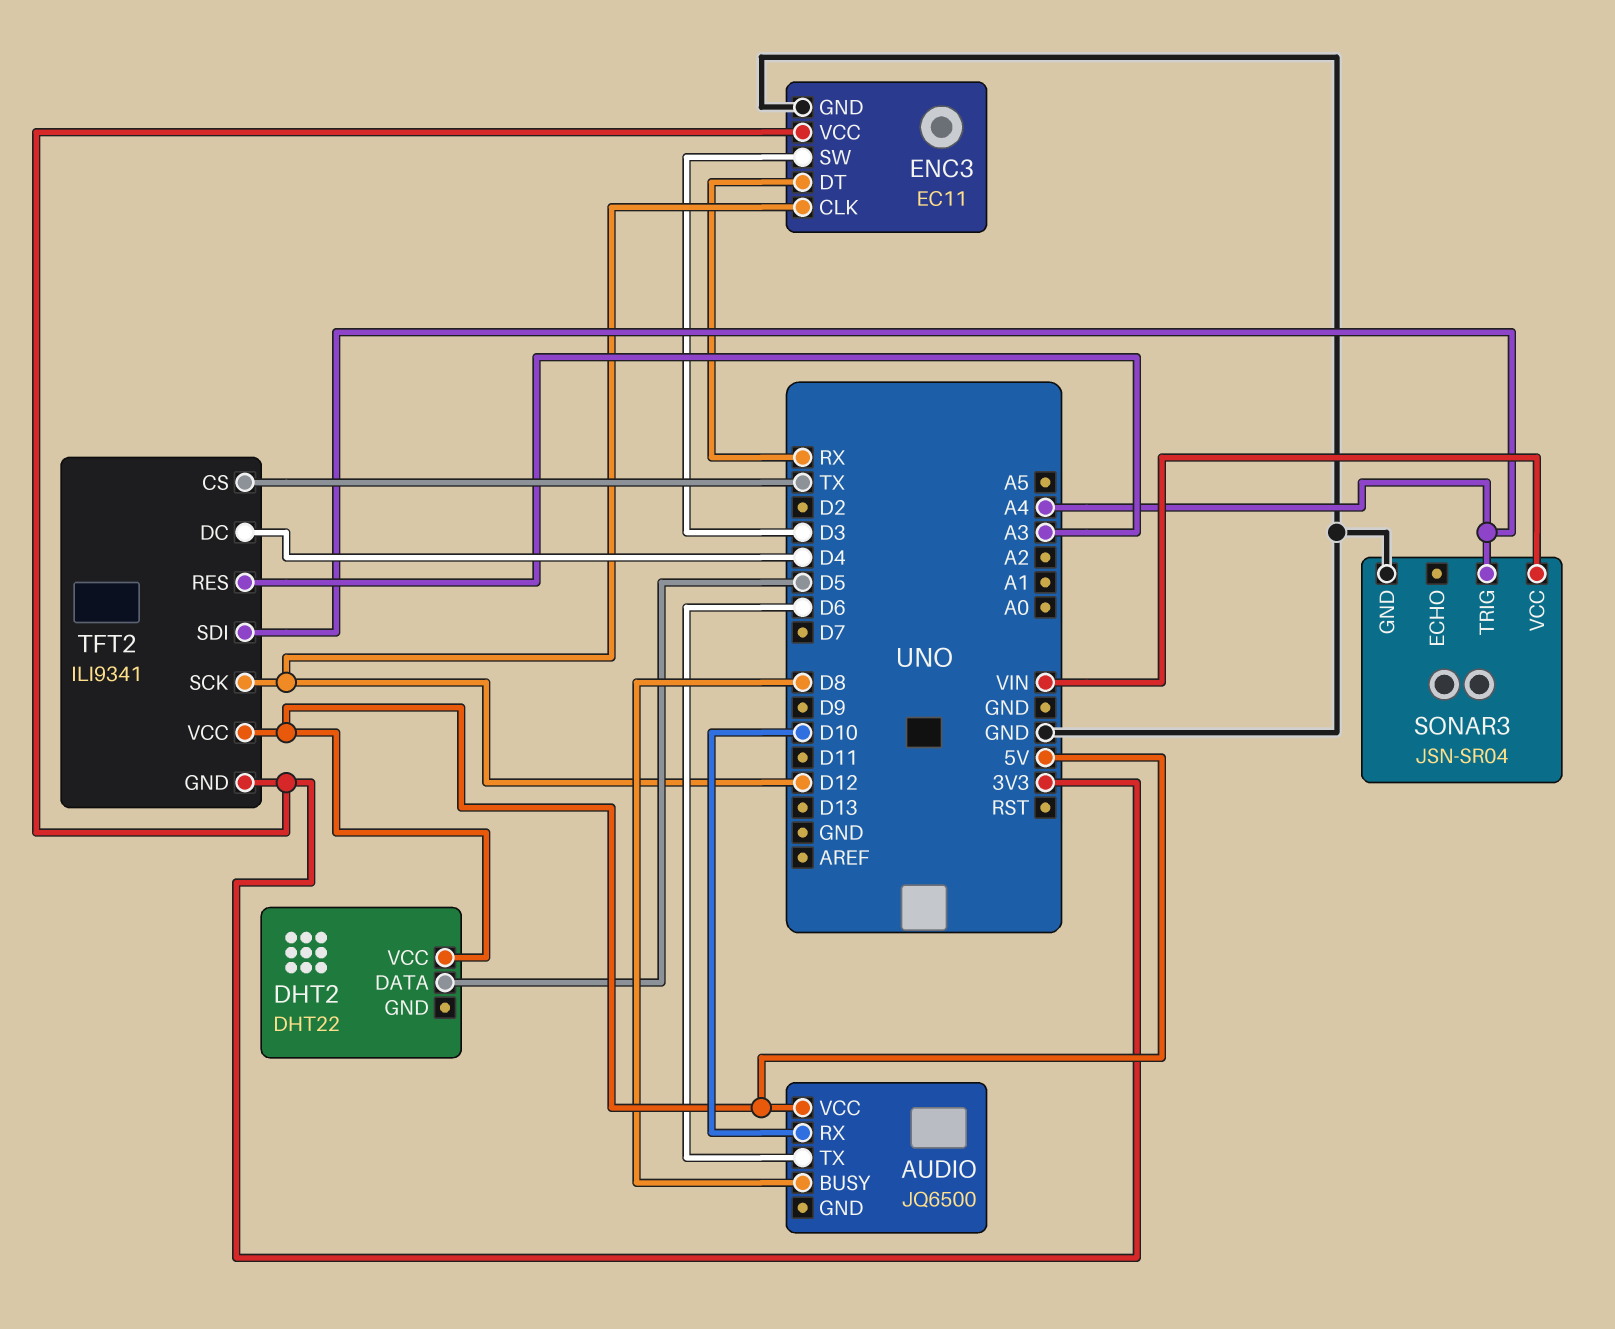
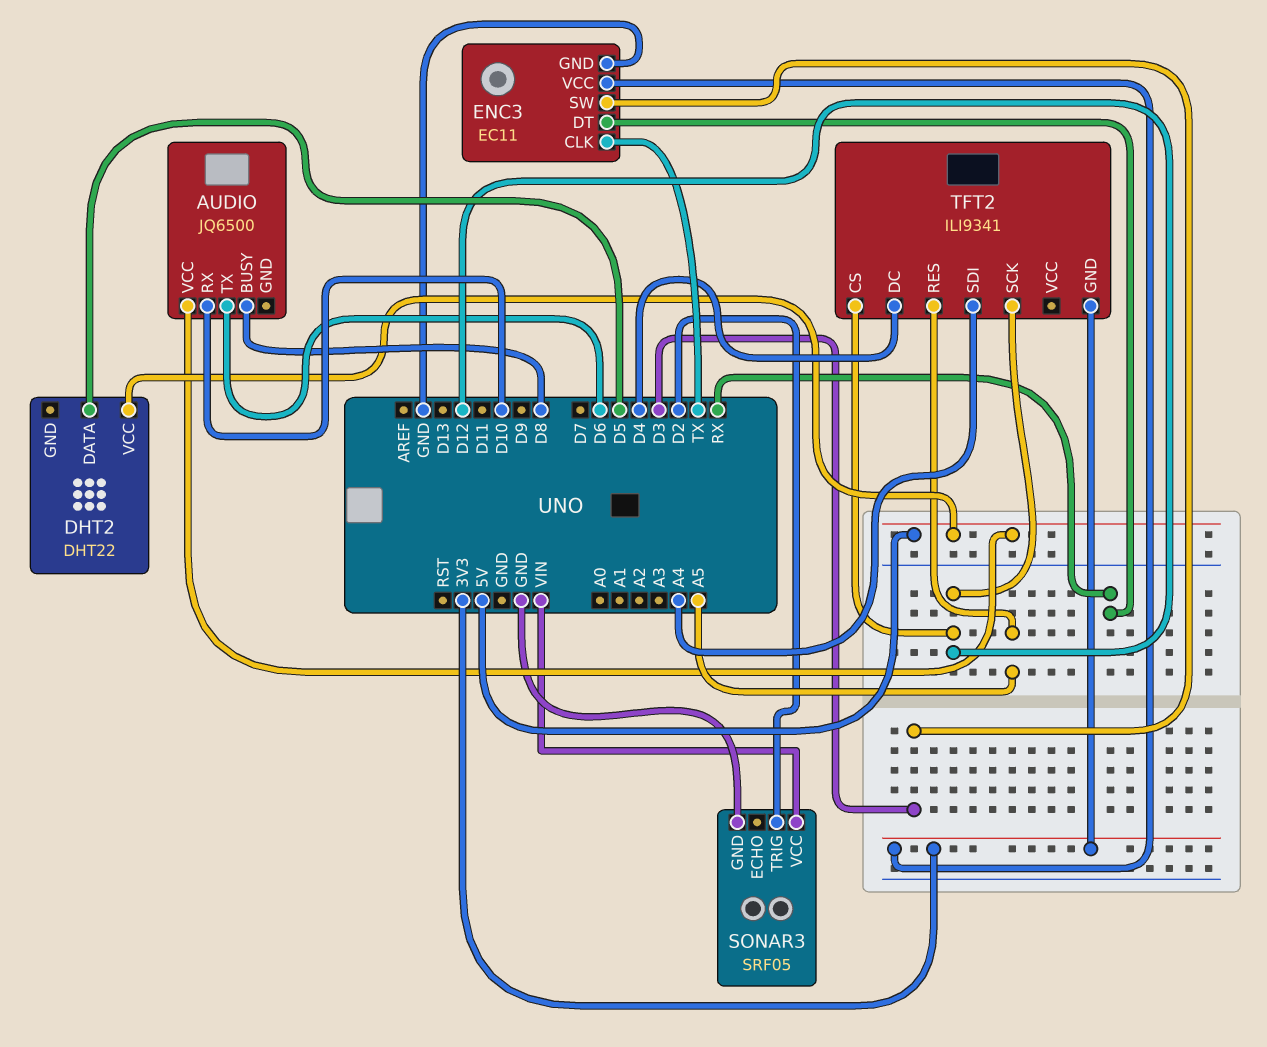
ENC3 pin CLK: D12 -> TX
SONAR3: JSN-SR04 -> SRF05
SONAR3 pin TRIG: A4 -> D2
TFT2 pin CS: TX -> D12
TFT2 pin RES: A3 -> A5
TFT2 pin VCC: 5V -> none

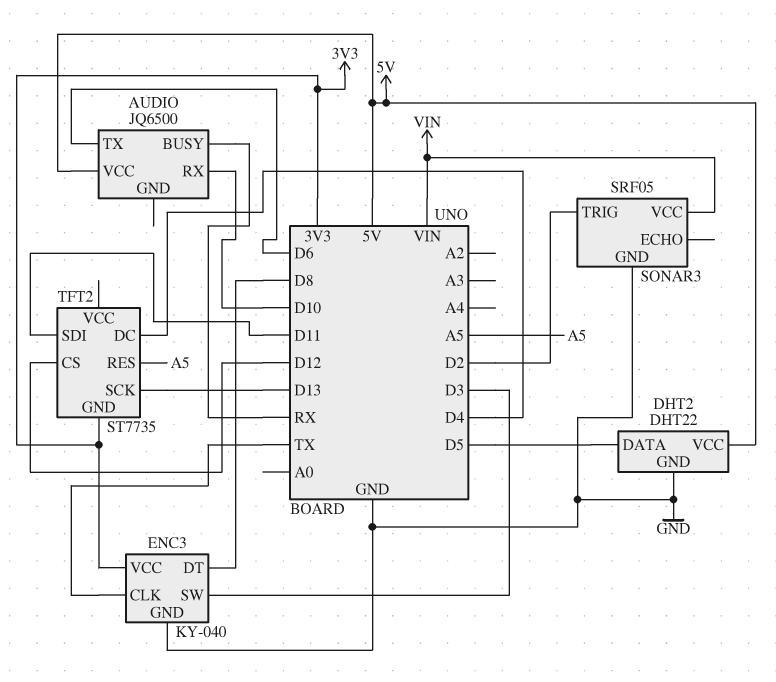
AUDIO pin BUSY: D8 -> RX
DHT2 pin GND: none -> GND
ENC3: EC11 -> KY-040
ENC3 pin DT: RX -> D8
TFT2: ILI9341 -> ST7735
TFT2 pin SCK: D12 -> D13
TFT2 pin SDI: A4 -> D11

